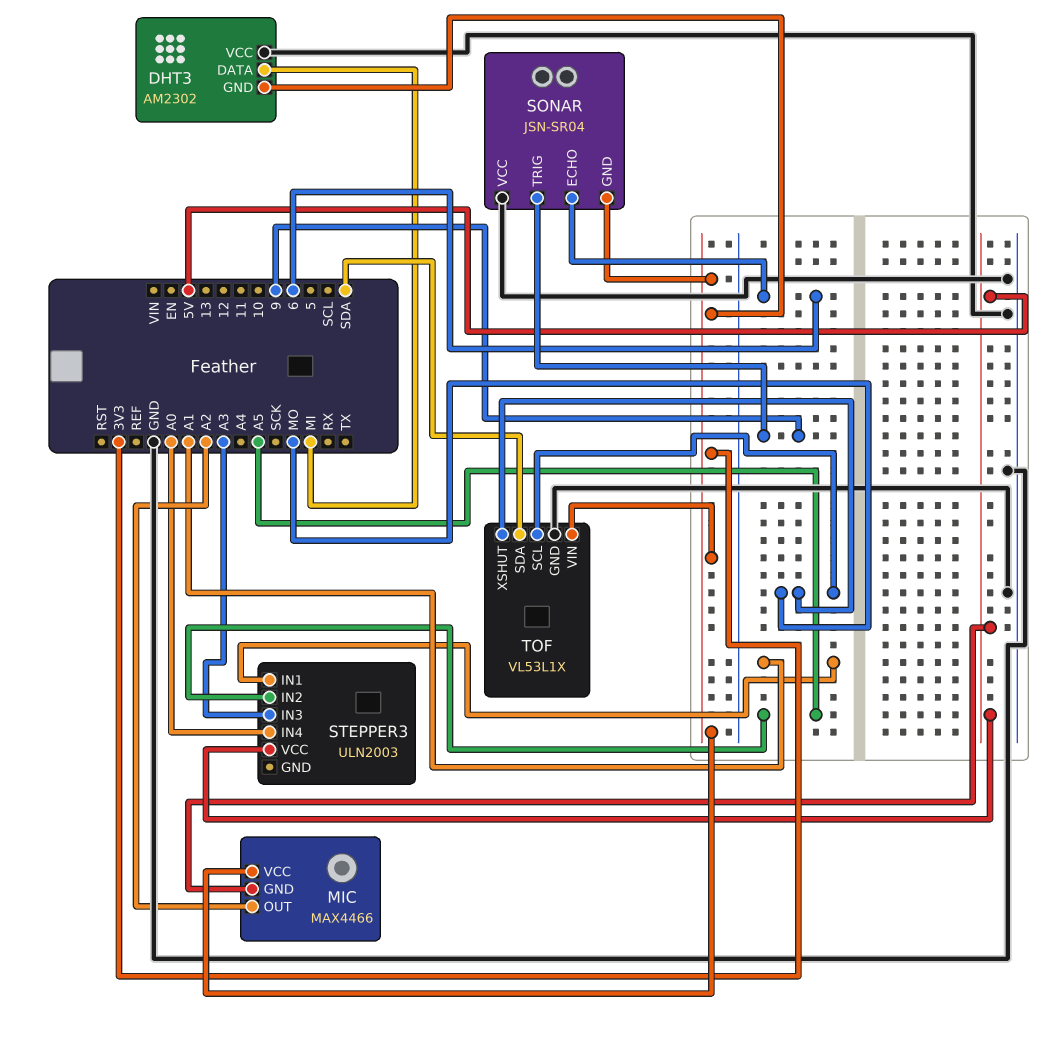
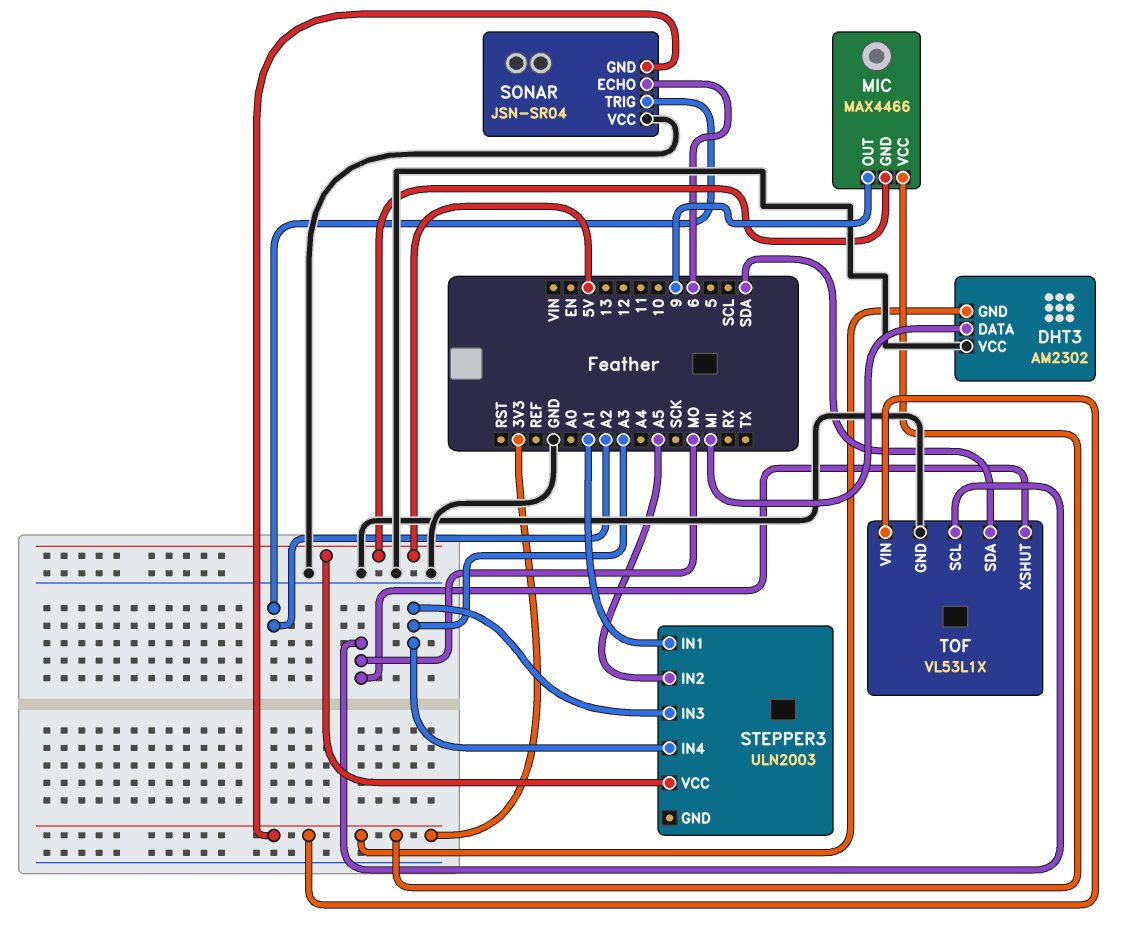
MIC pin OUT: A2 -> 9
SONAR pin TRIG: 9 -> A2
STEPPER3 pin IN4: A0 -> A3

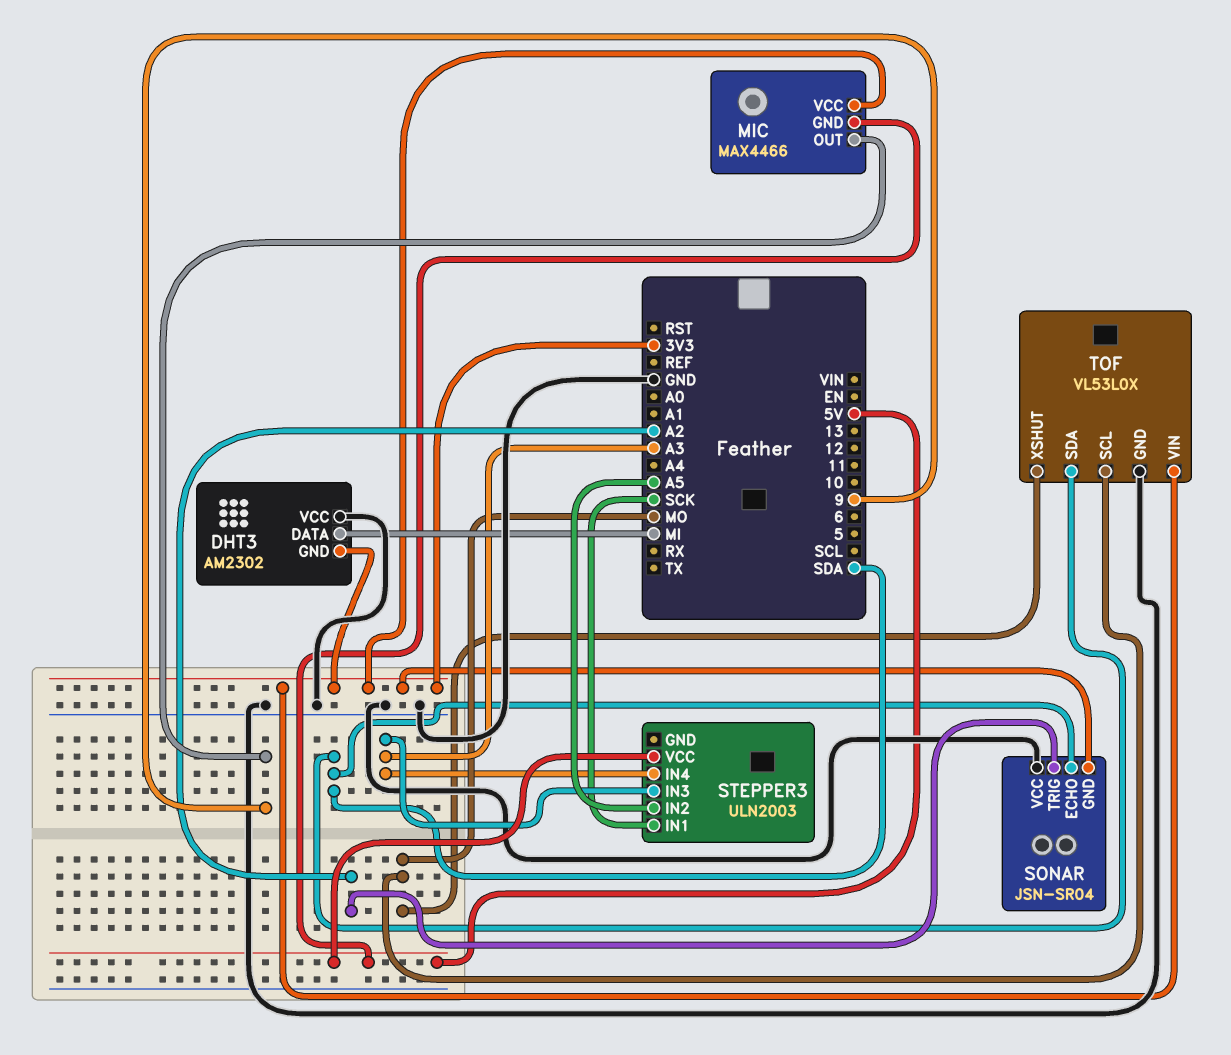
SONAR pin ECHO: 6 -> SDA
STEPPER3 pin IN1: A1 -> SCK
TOF: VL53L1X -> VL53L0X

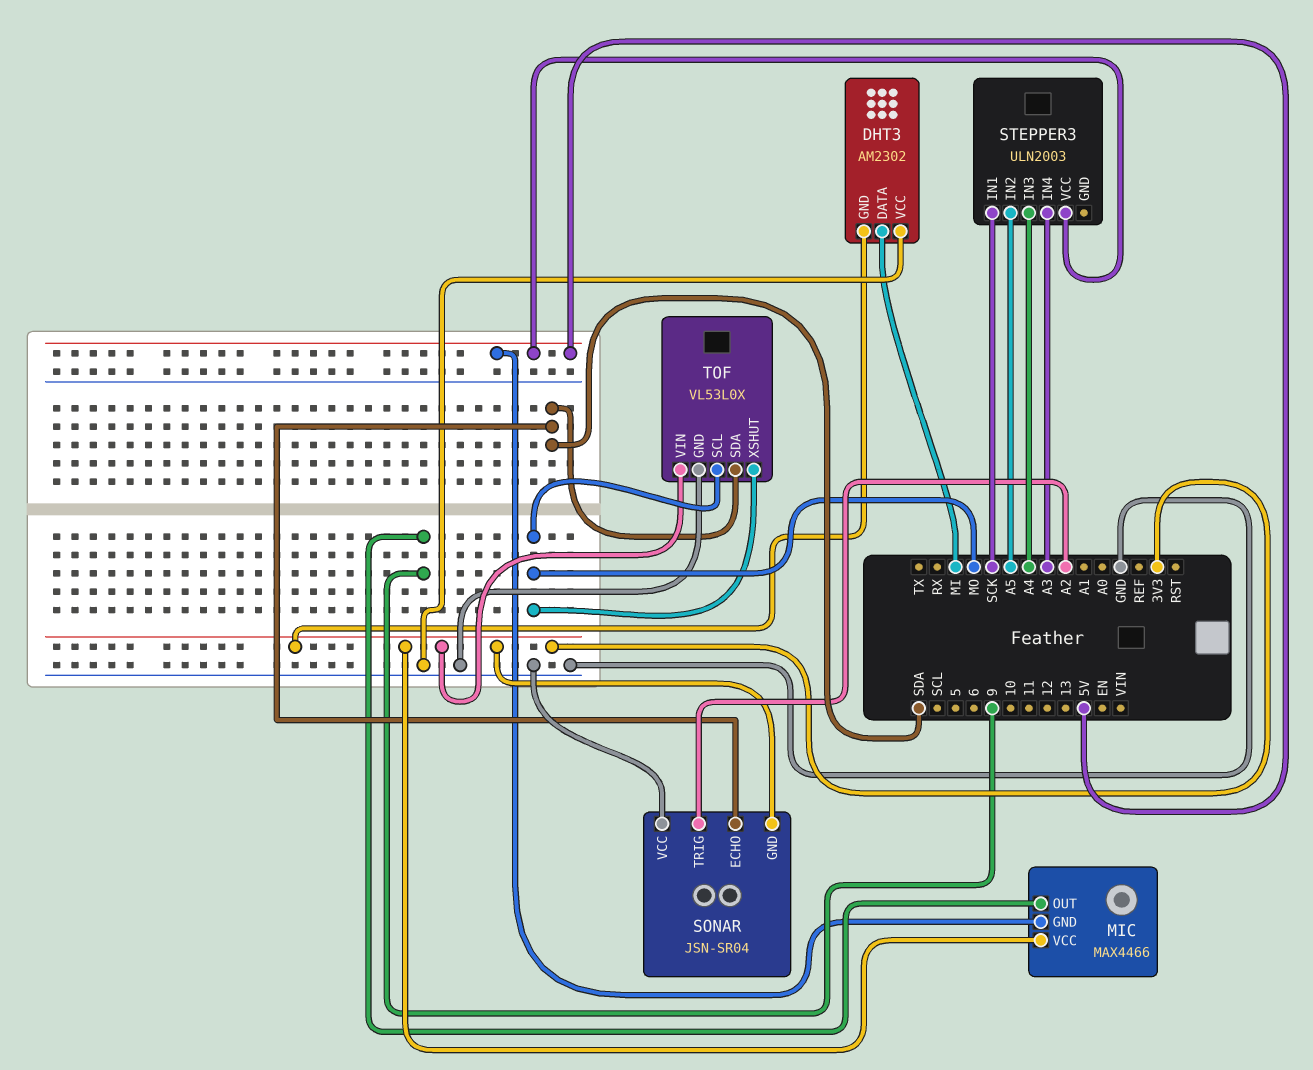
STEPPER3 pin IN3: A3 -> A4

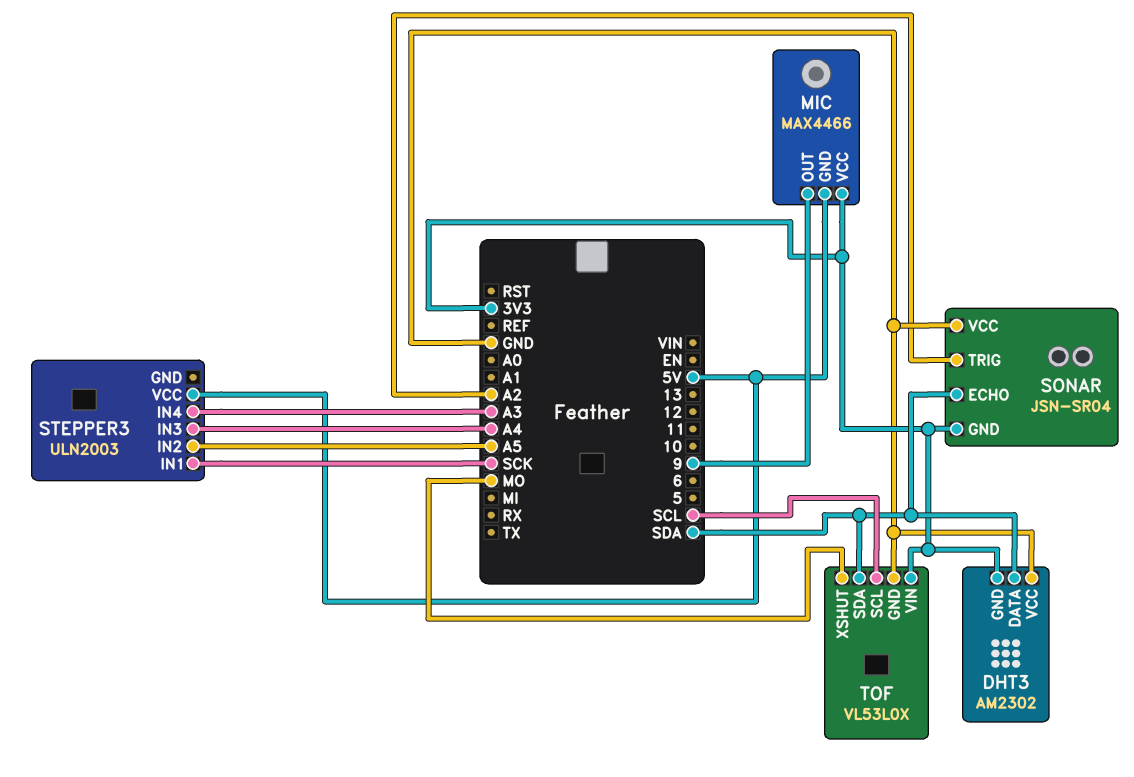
DHT3 pin DATA: MI -> SDA
TOF pin SCL: MO -> SCL

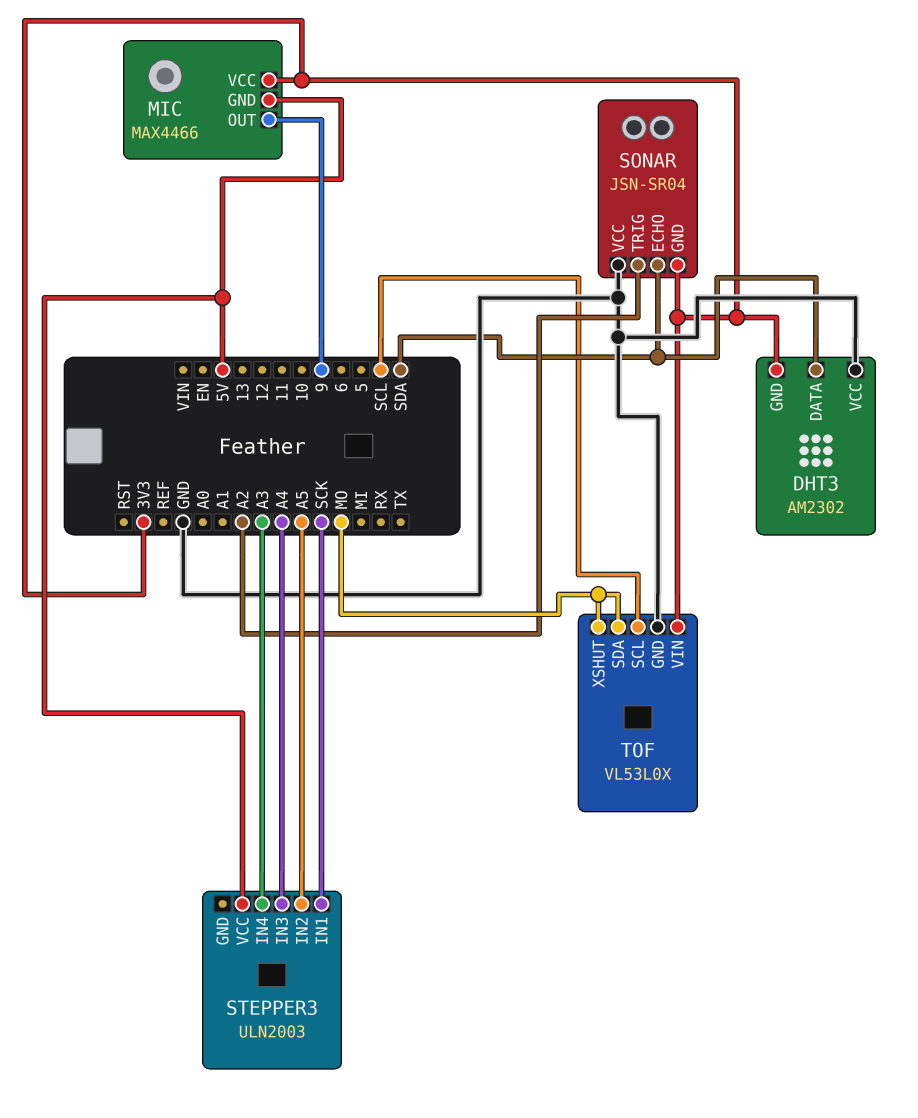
TOF pin SDA: SDA -> MO

